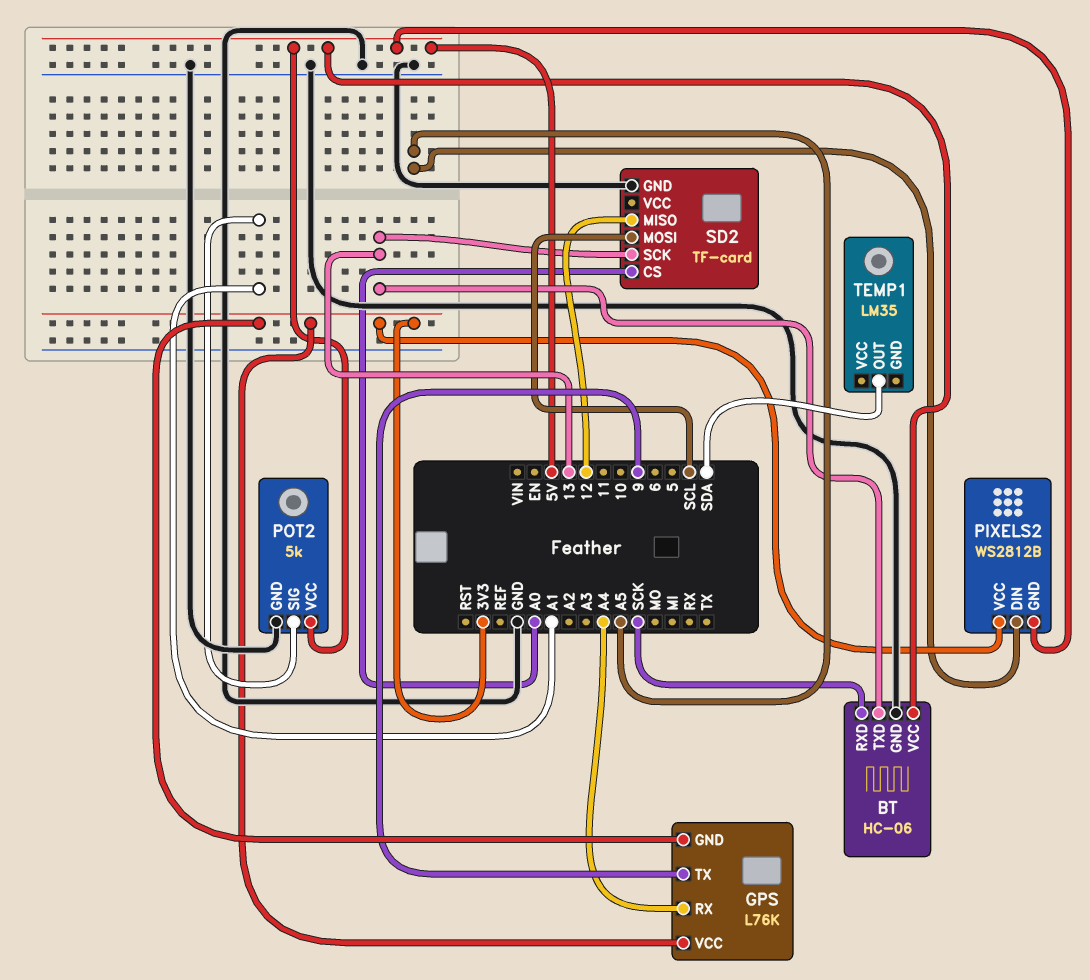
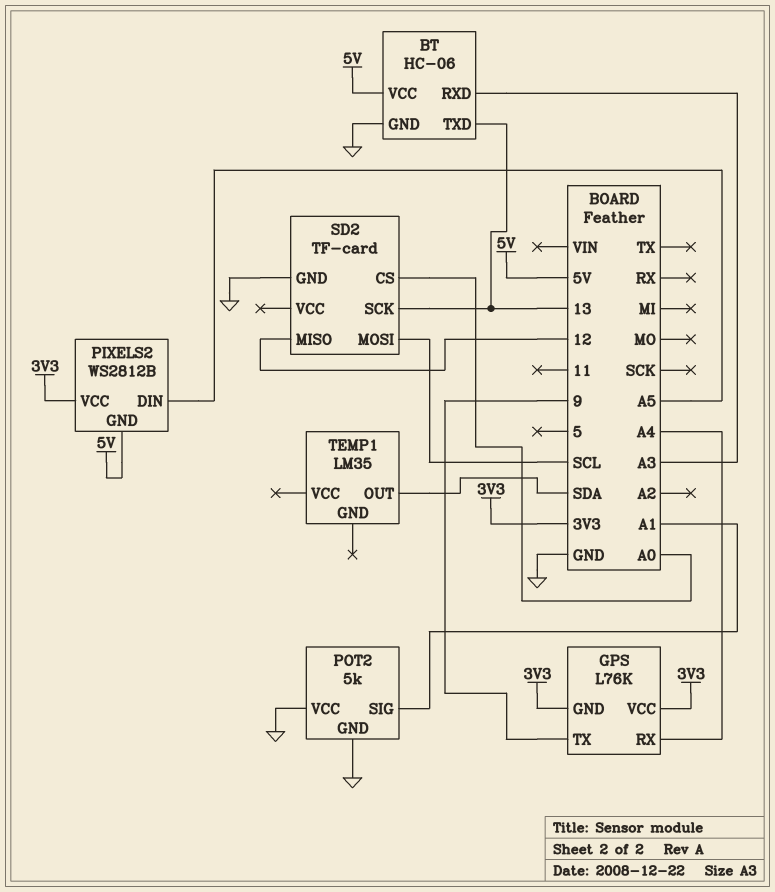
BT pin RXD: SCK -> A3
POT2 pin VCC: 5V -> GND

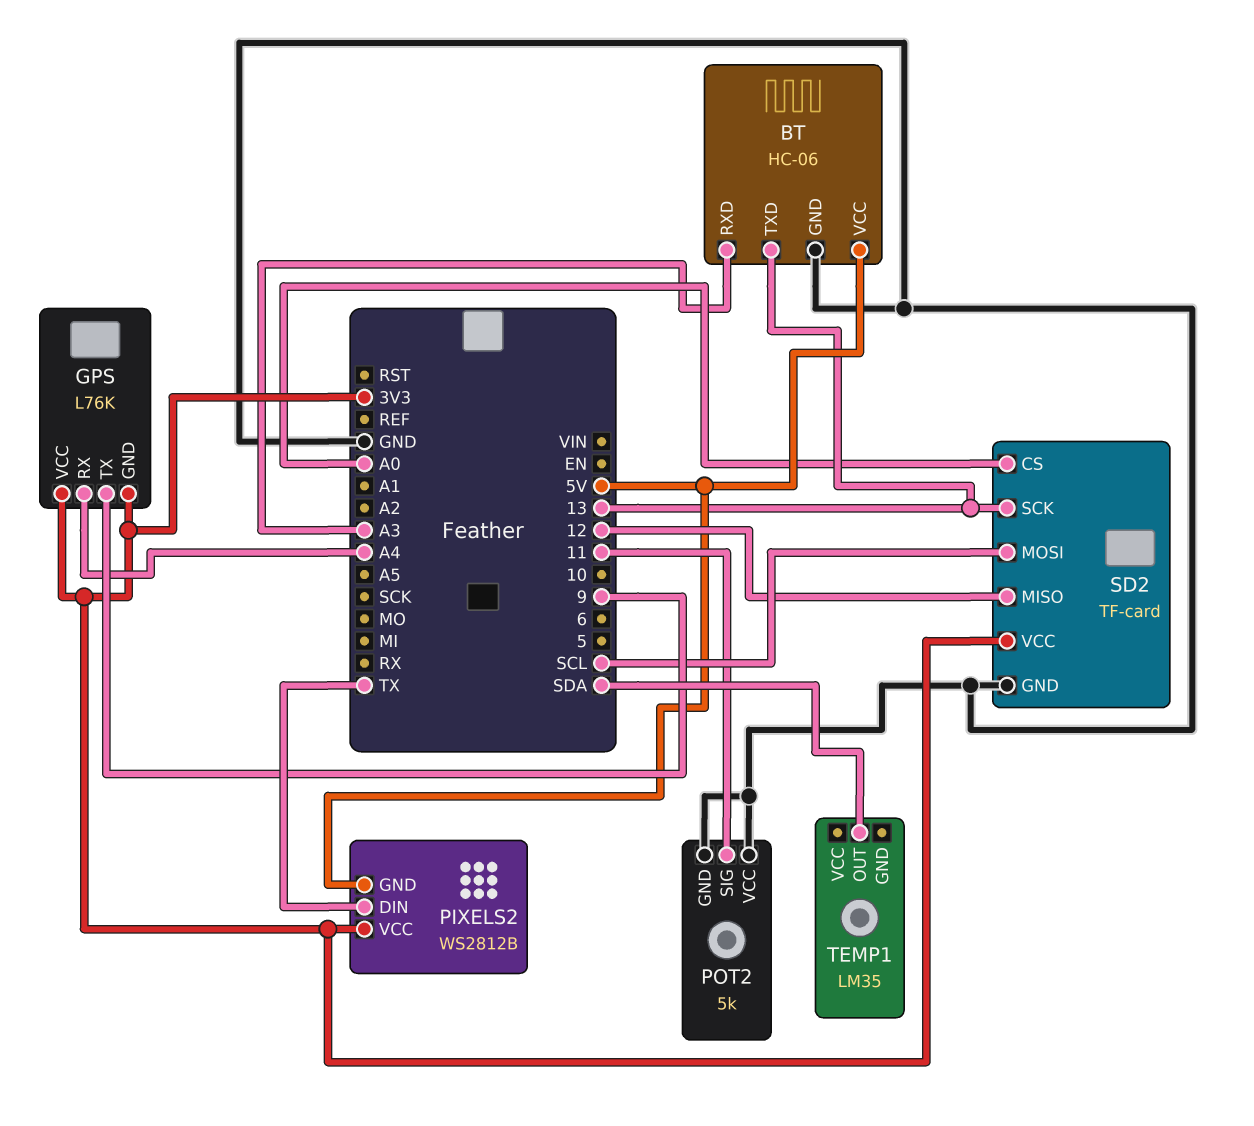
PIXELS2 pin DIN: A5 -> TX
POT2 pin SIG: A1 -> 11
SD2 pin VCC: none -> 3V3

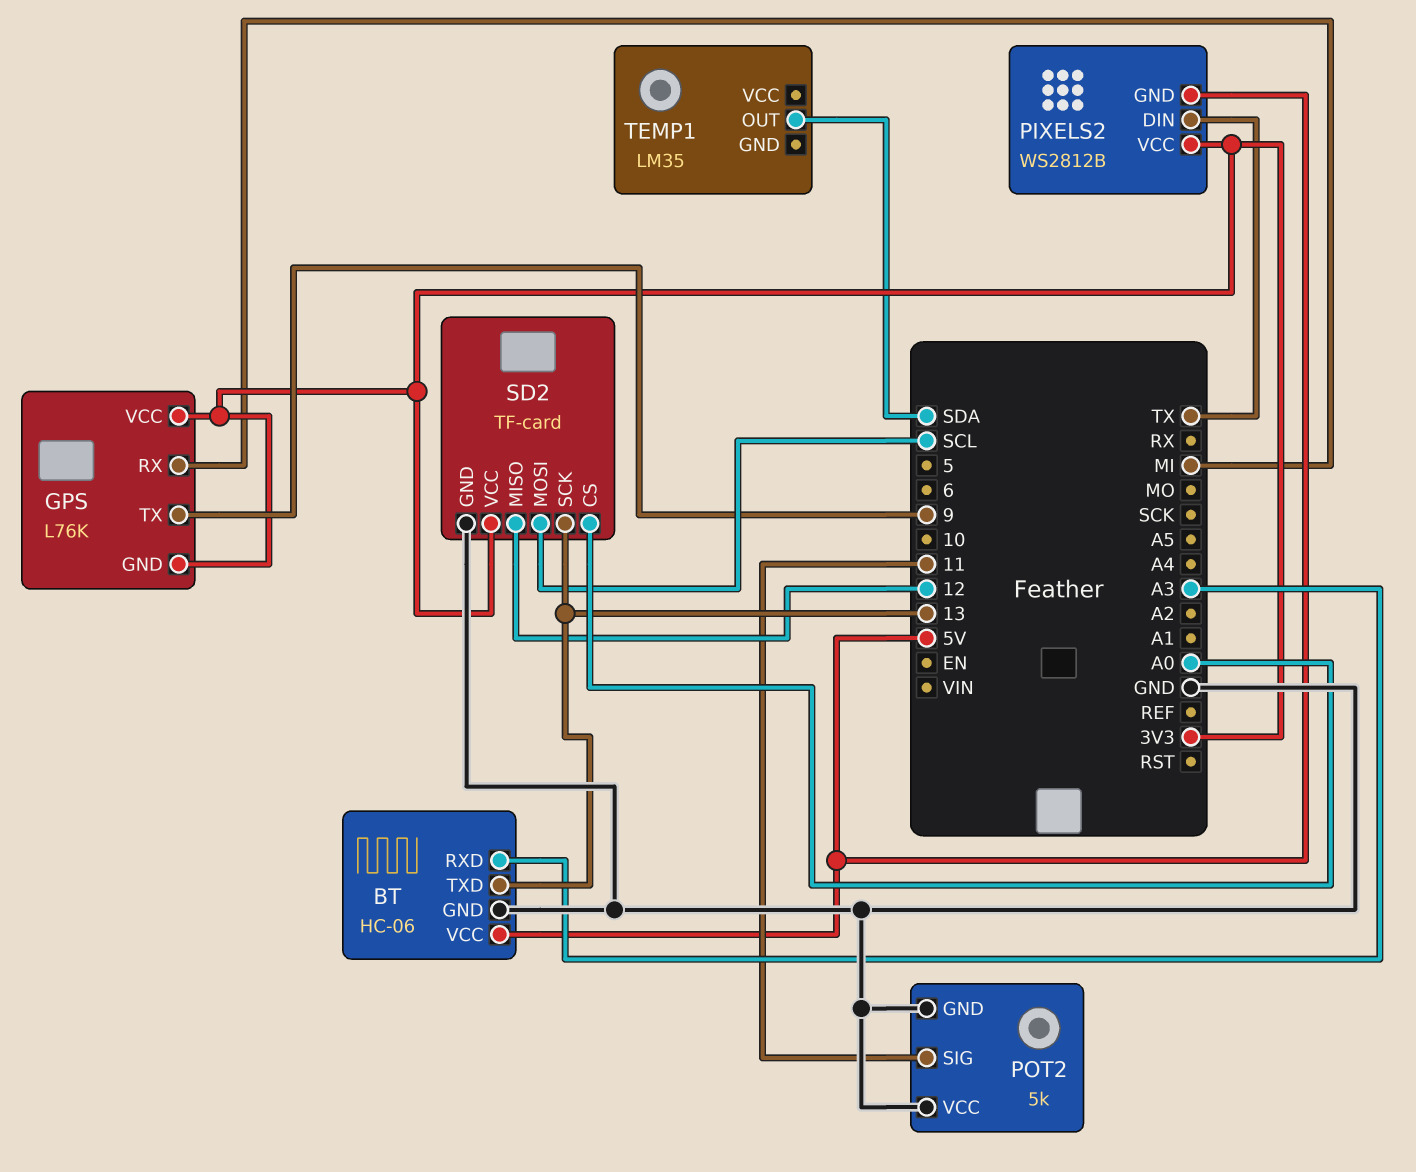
GPS pin RX: A4 -> MI

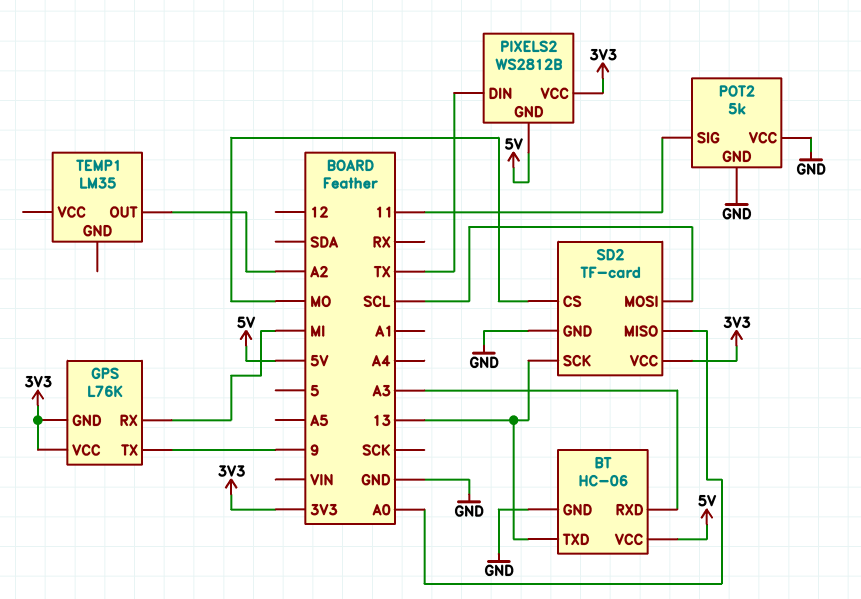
SD2 pin CS: A0 -> MO
SD2 pin MISO: 12 -> A0
TEMP1 pin OUT: SDA -> A2

